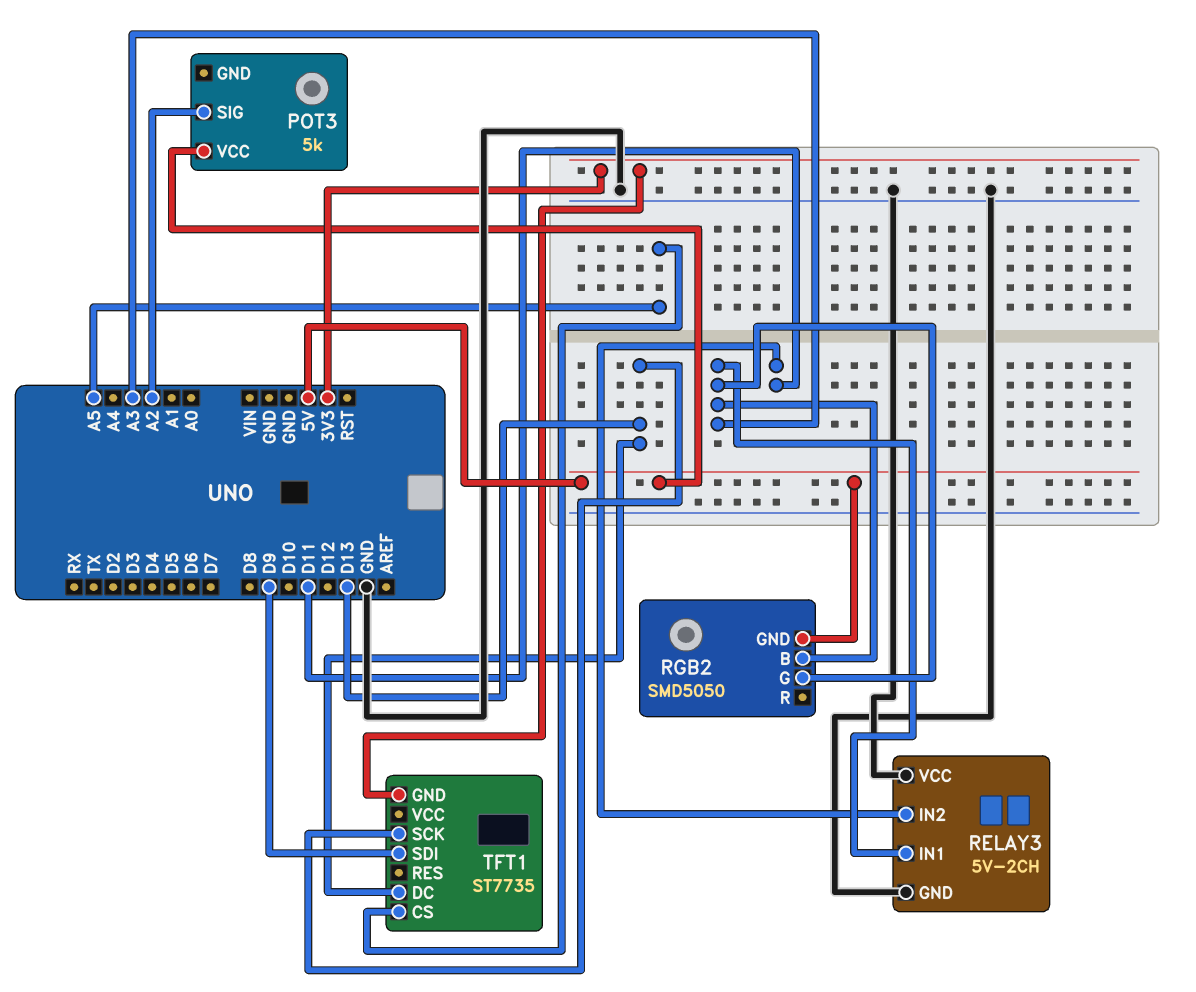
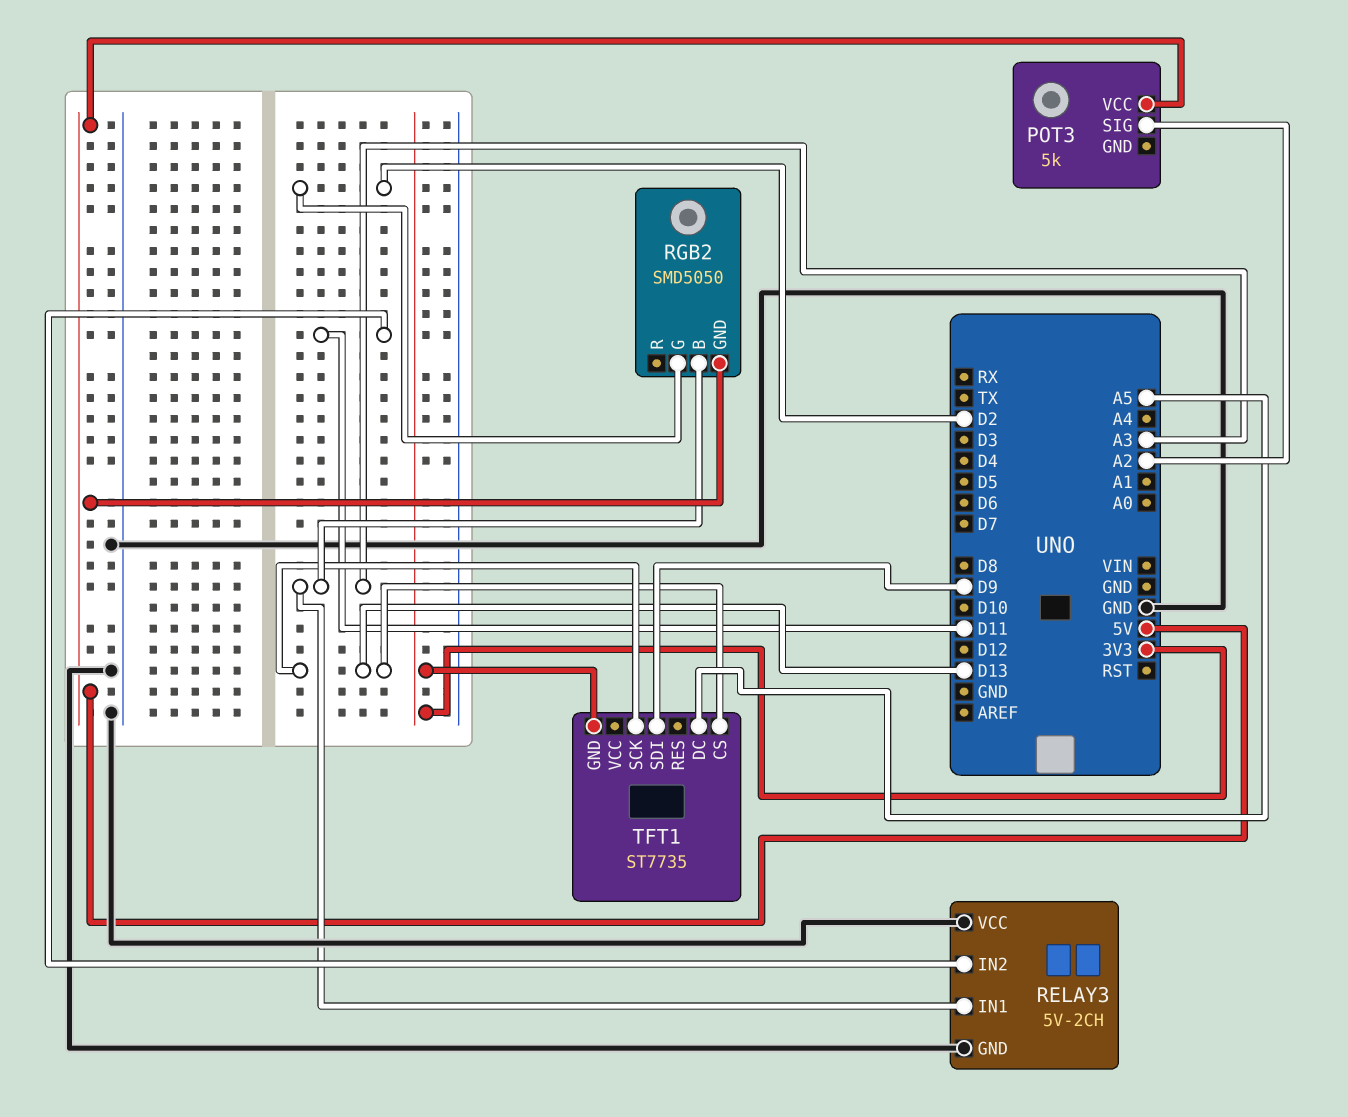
RGB2 pin G: A3 -> D2
TFT1 pin CS: A5 -> D13
TFT1 pin DC: D13 -> A5

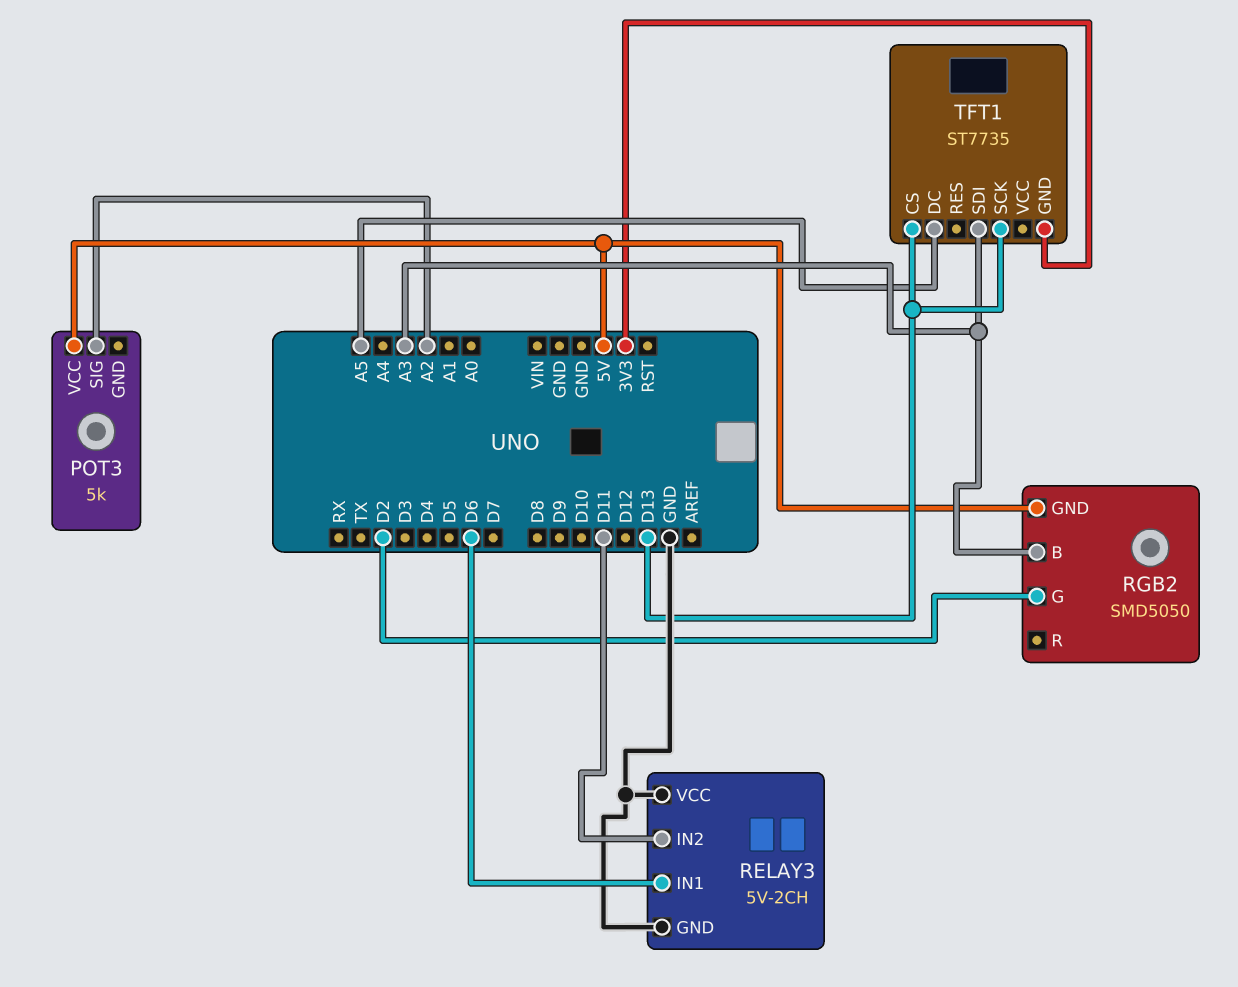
RELAY3 pin IN1: A3 -> D6
TFT1 pin SDI: D9 -> A3

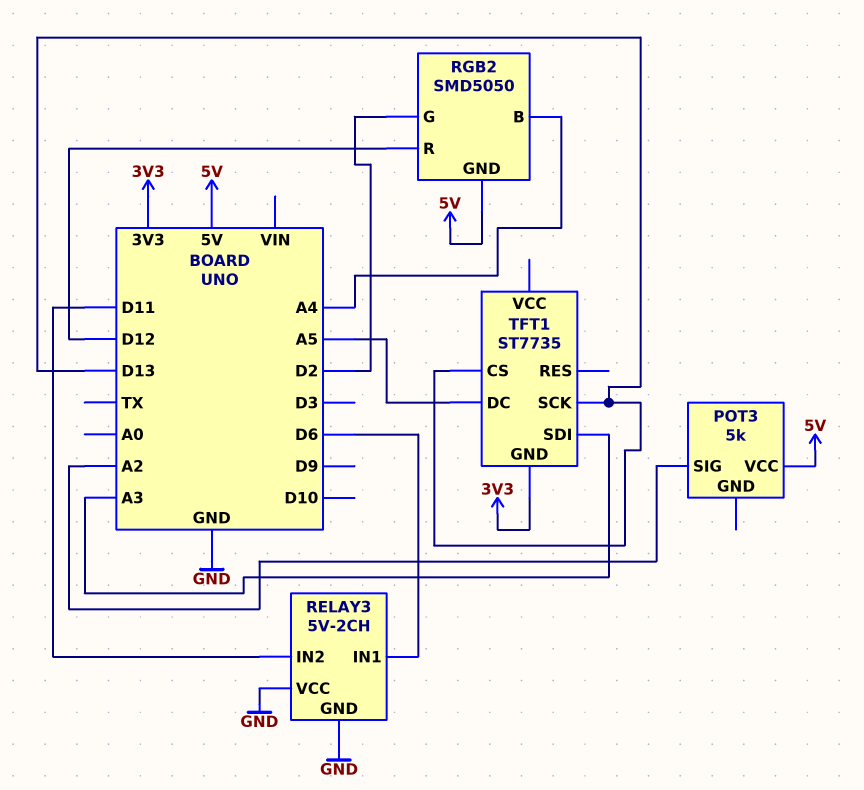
RGB2 pin B: A3 -> A4
RGB2 pin R: none -> D12

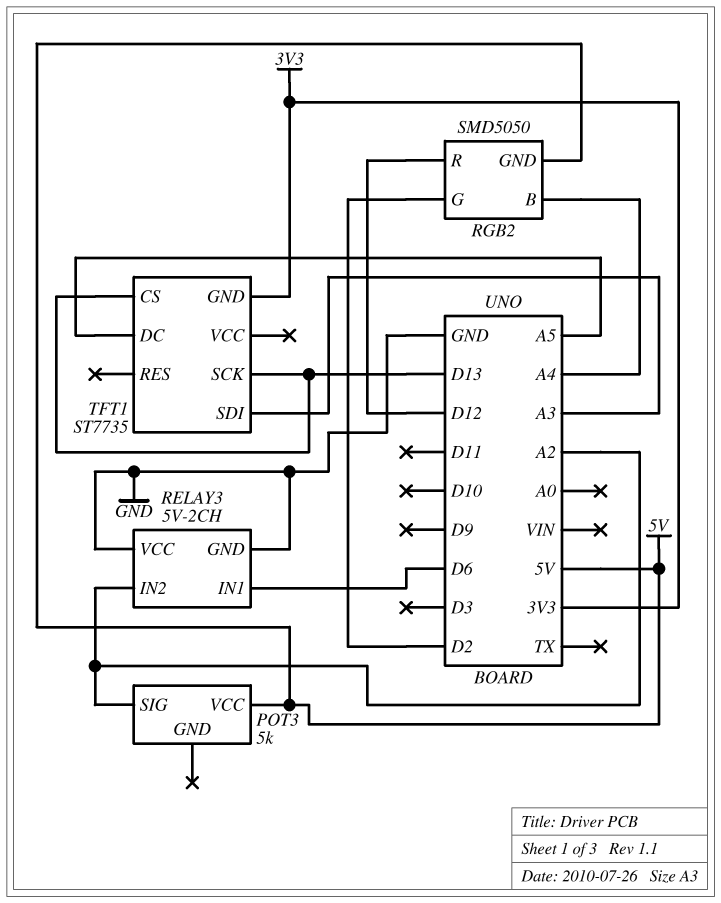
RELAY3 pin IN2: D11 -> A2

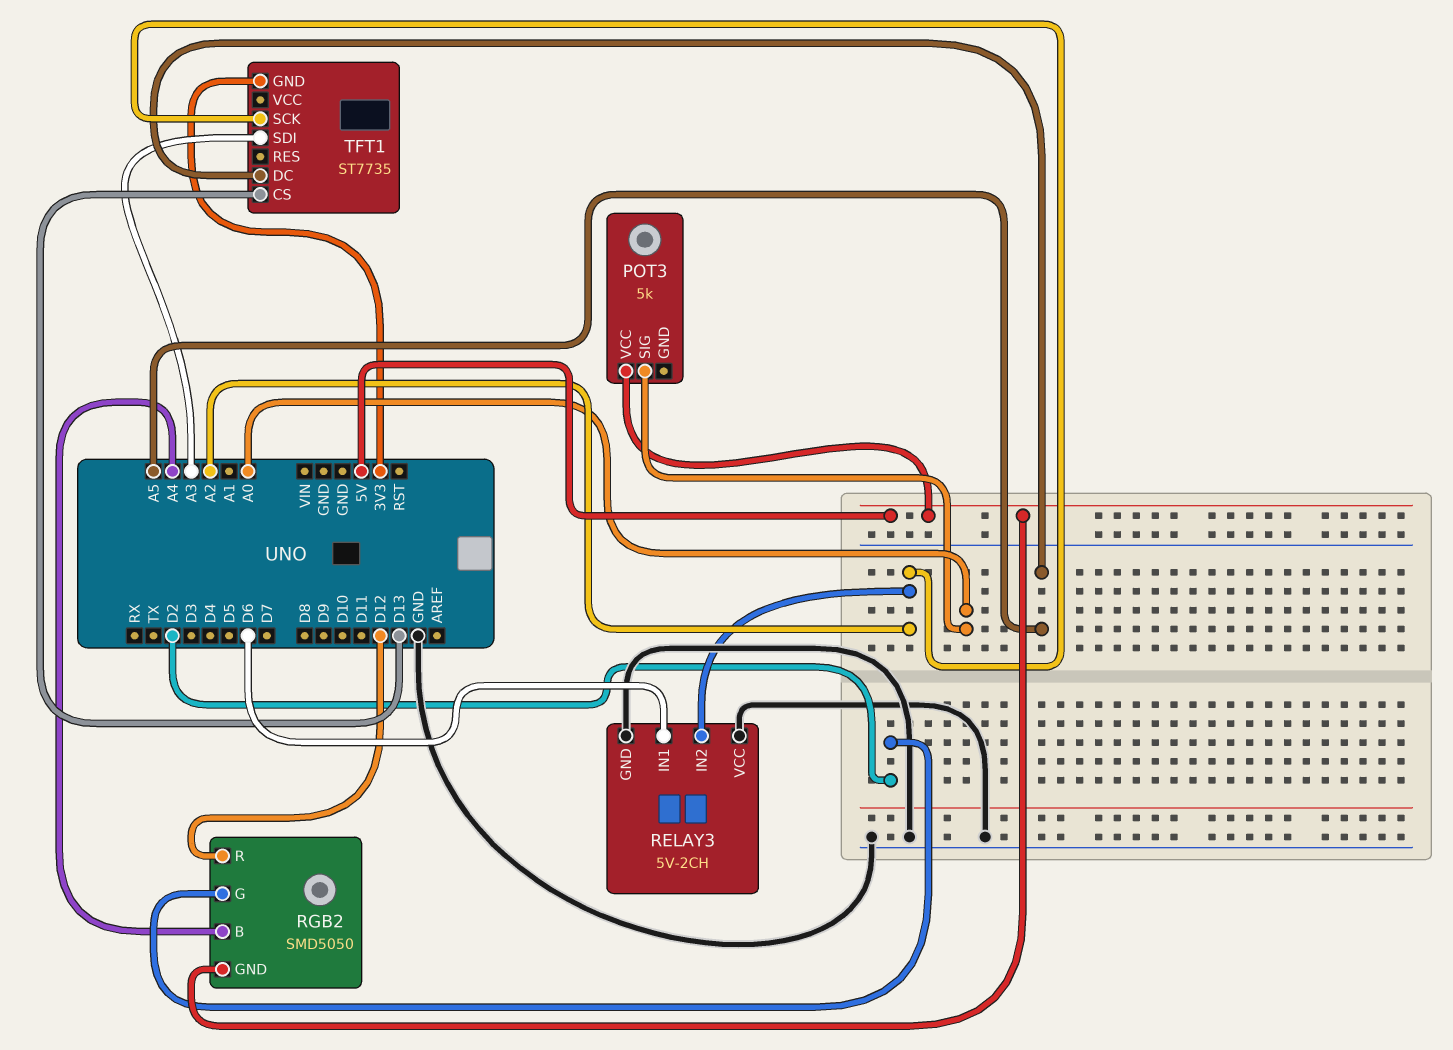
POT3 pin SIG: A2 -> A0
TFT1 pin SCK: D13 -> A2

